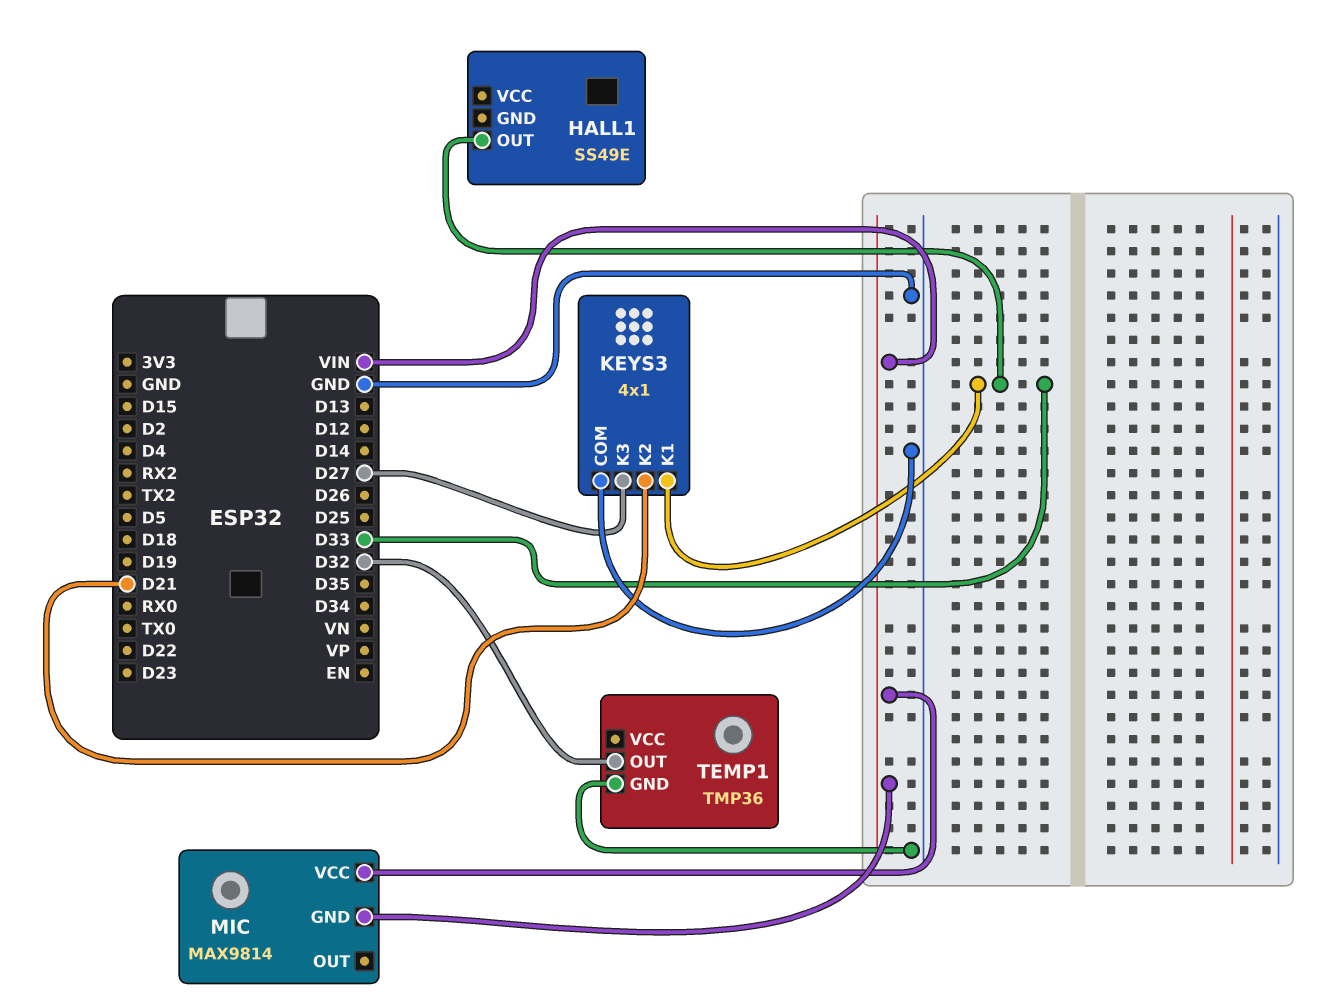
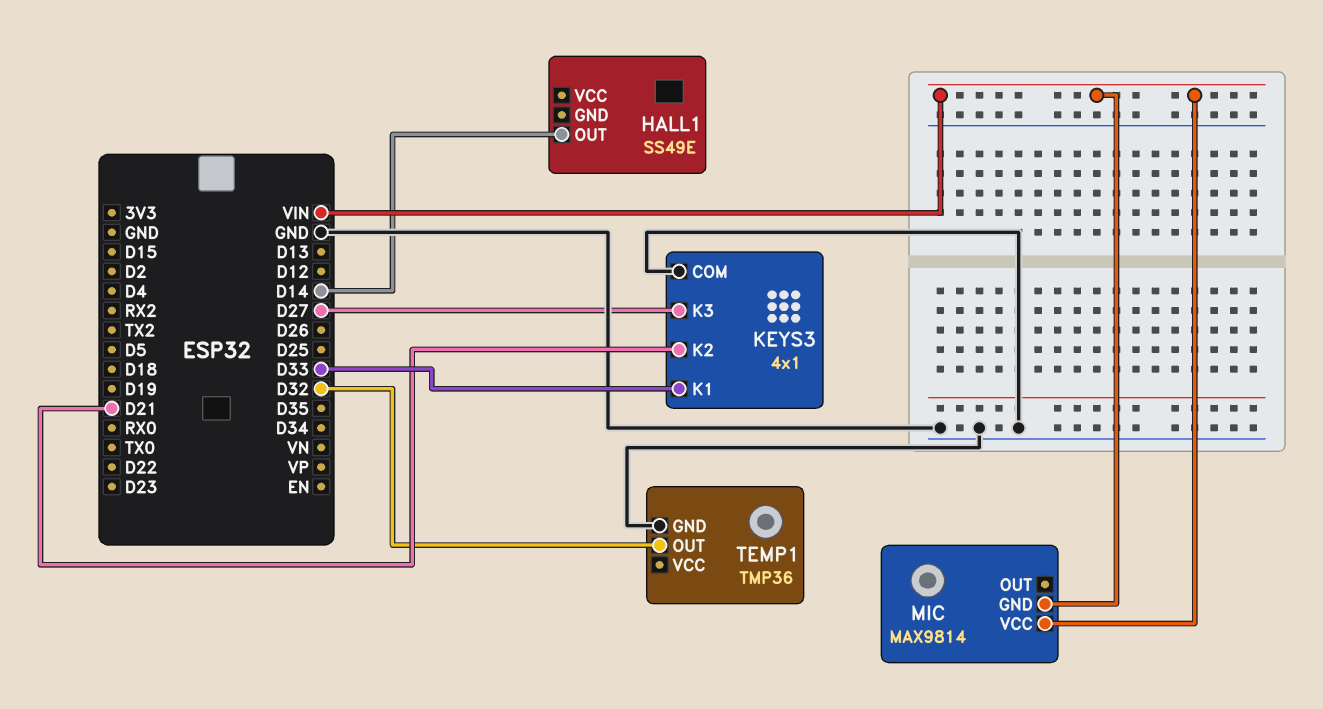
HALL1 pin OUT: D33 -> D14

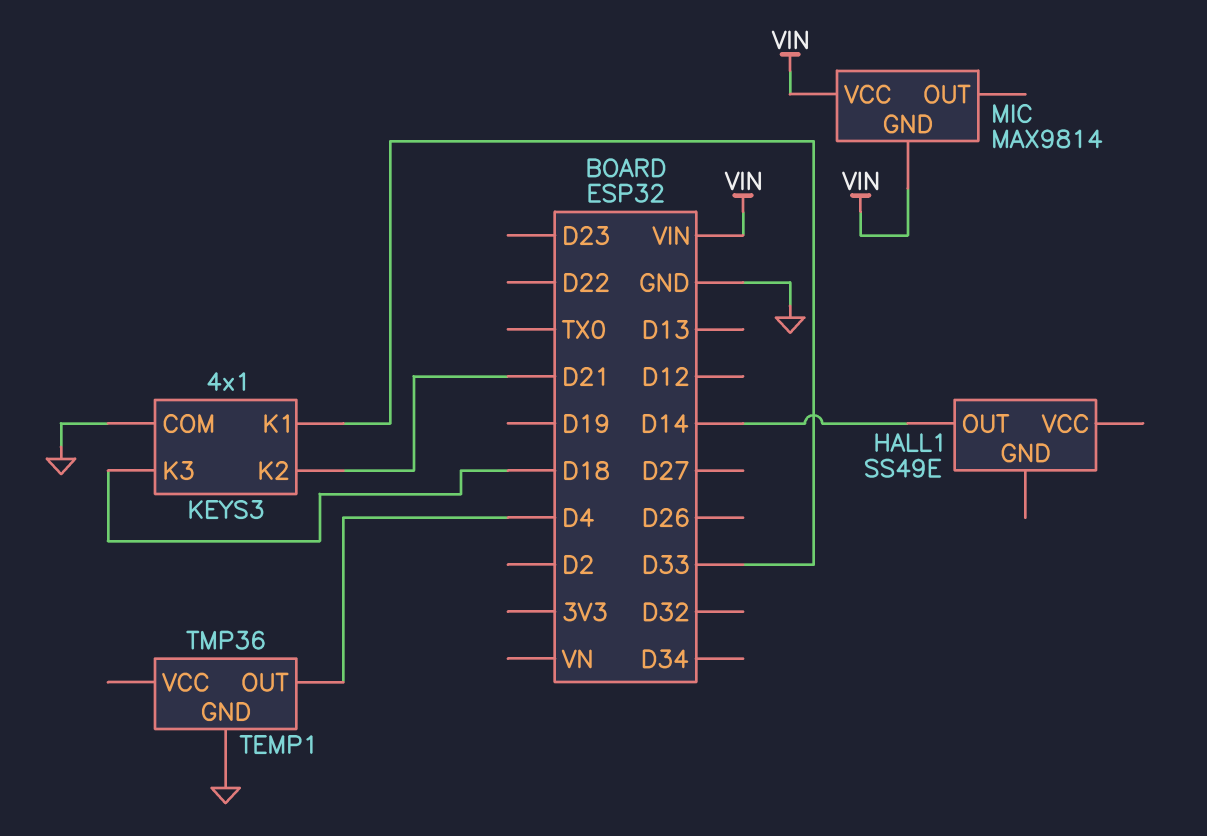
KEYS3 pin K3: D27 -> D18
TEMP1 pin OUT: D32 -> D4

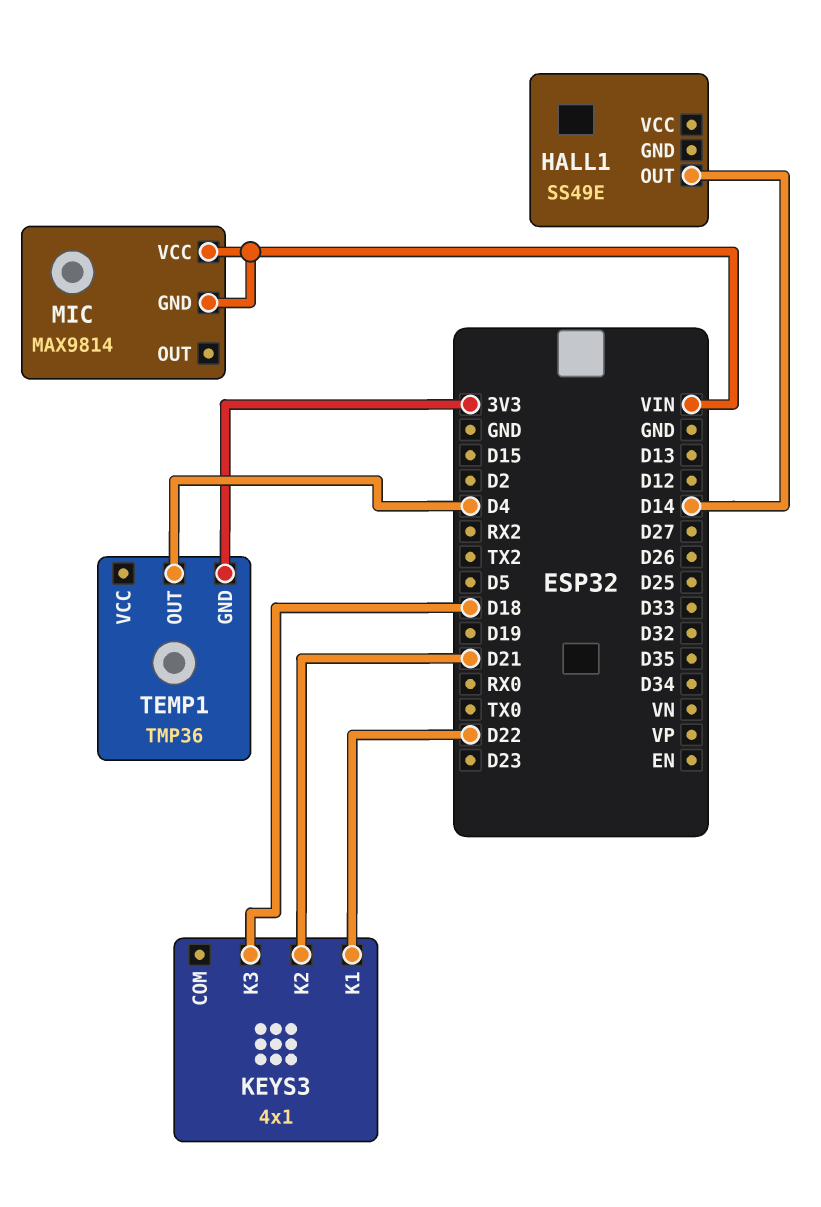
KEYS3 pin COM: GND -> none
KEYS3 pin K1: D33 -> D22
TEMP1 pin GND: GND -> 3V3

